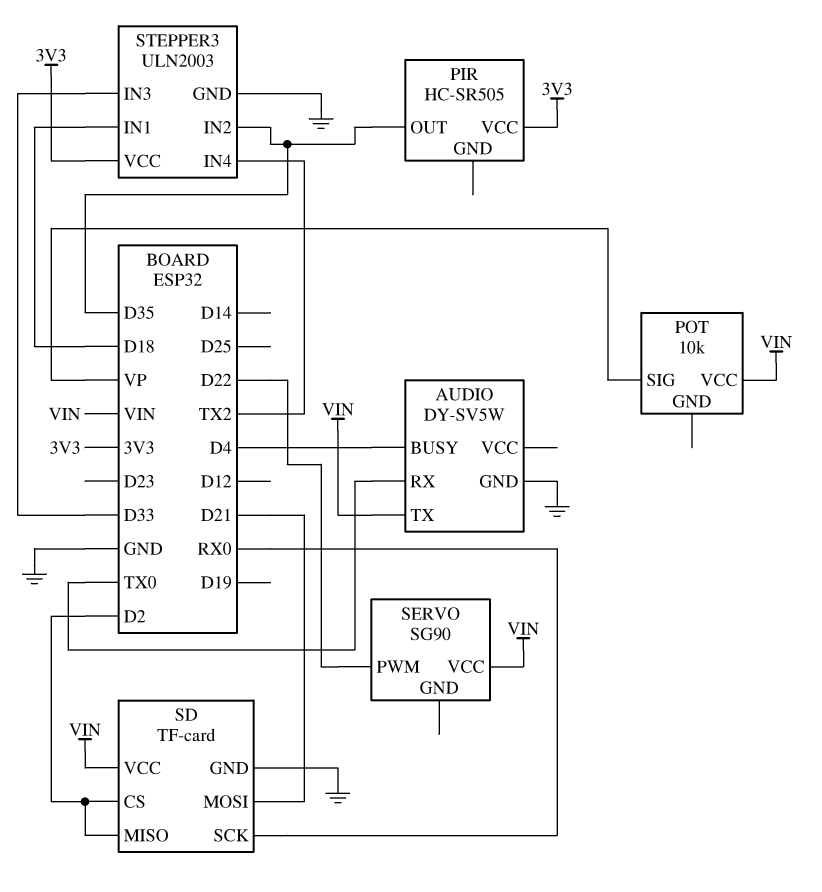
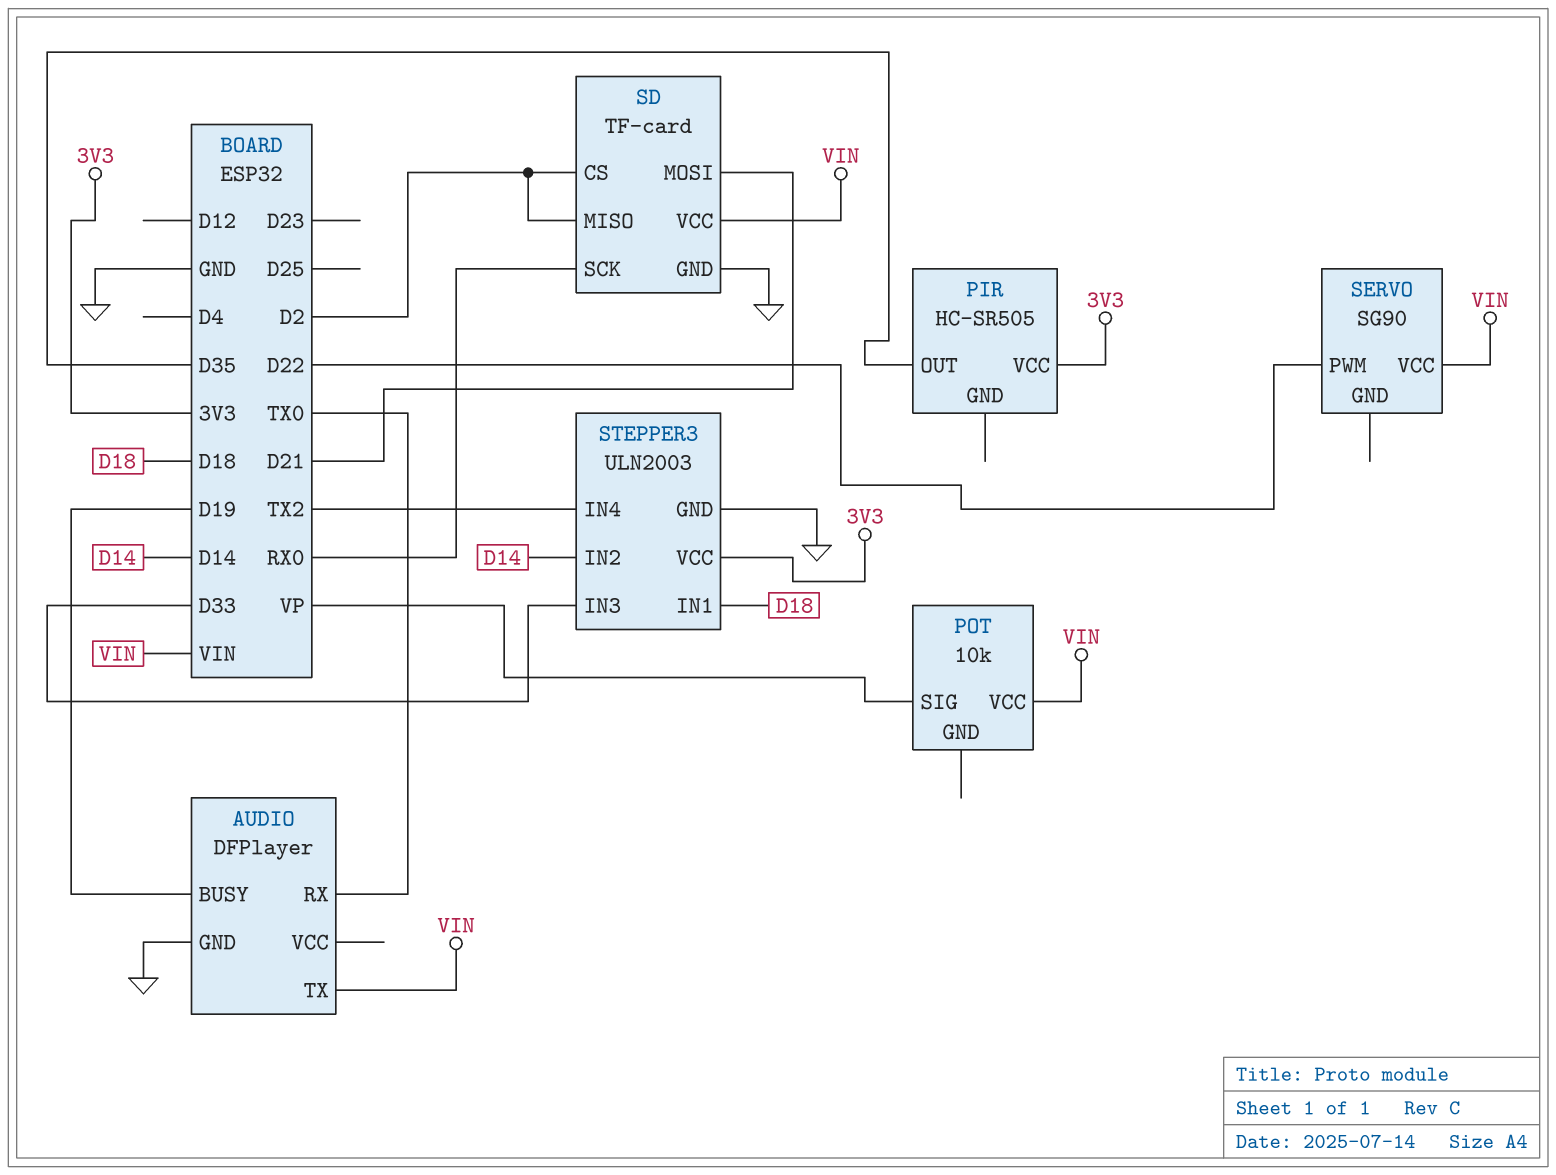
AUDIO: DY-SV5W -> DFPlayer
AUDIO pin BUSY: D4 -> D19
STEPPER3 pin IN2: D35 -> D14

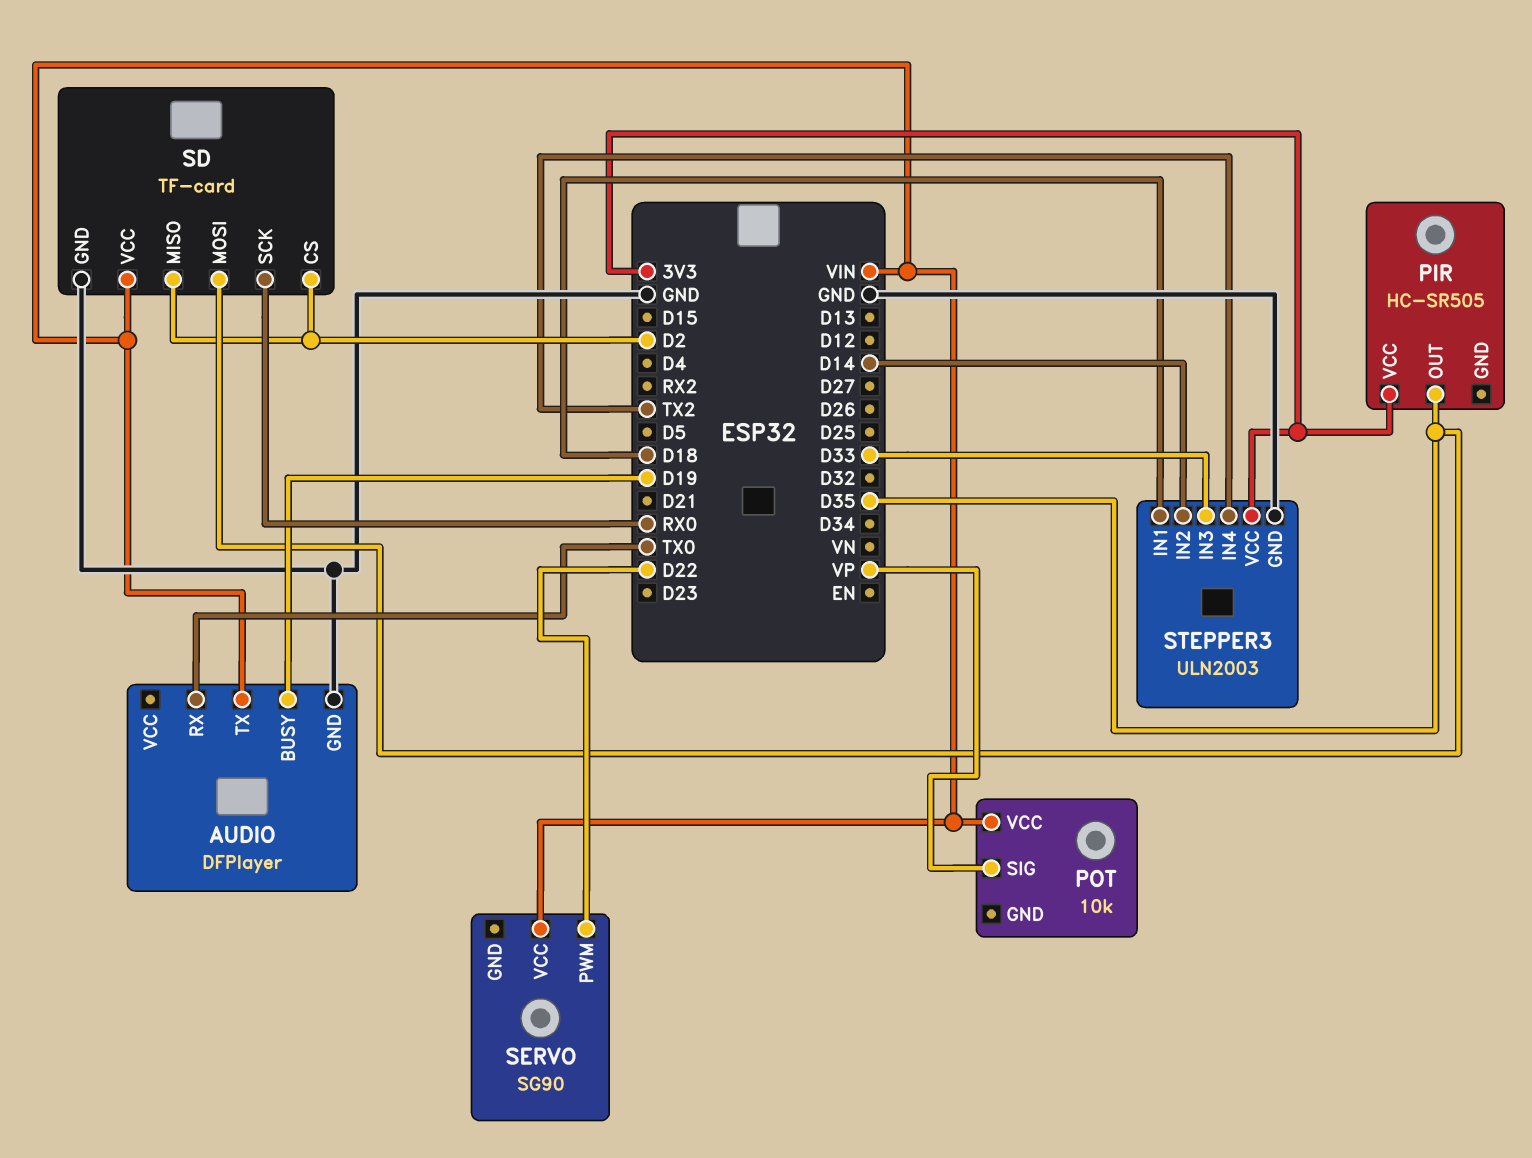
SD pin MOSI: D21 -> D35

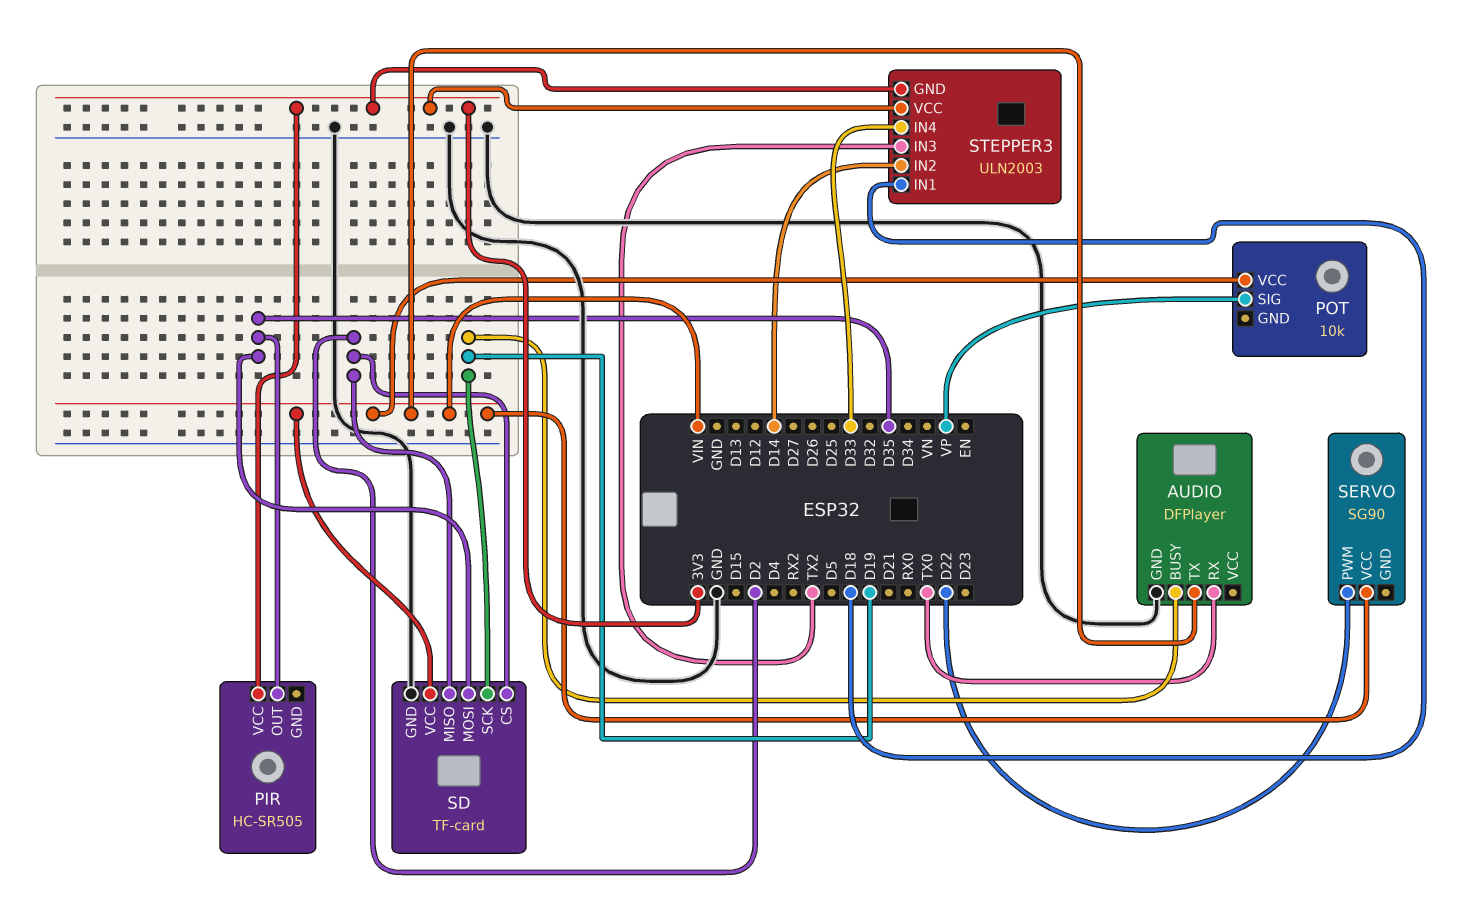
SD pin SCK: RX0 -> D19
STEPPER3 pin GND: GND -> 3V3
STEPPER3 pin IN3: D33 -> TX2
STEPPER3 pin IN4: TX2 -> D33

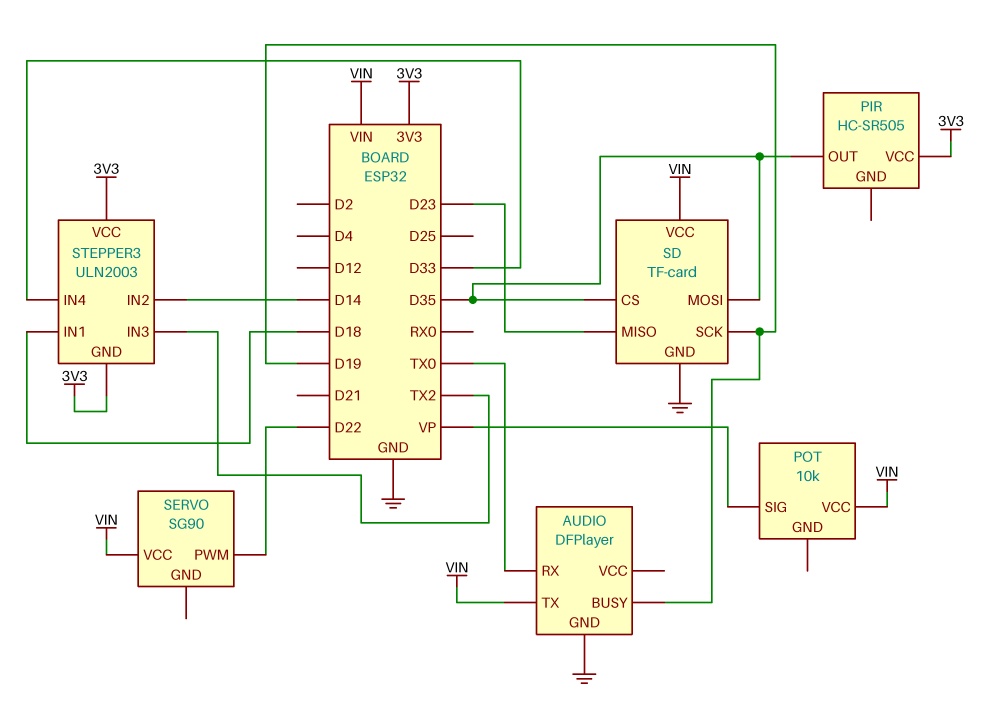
SD pin CS: D2 -> D35
SD pin MISO: D2 -> D23

